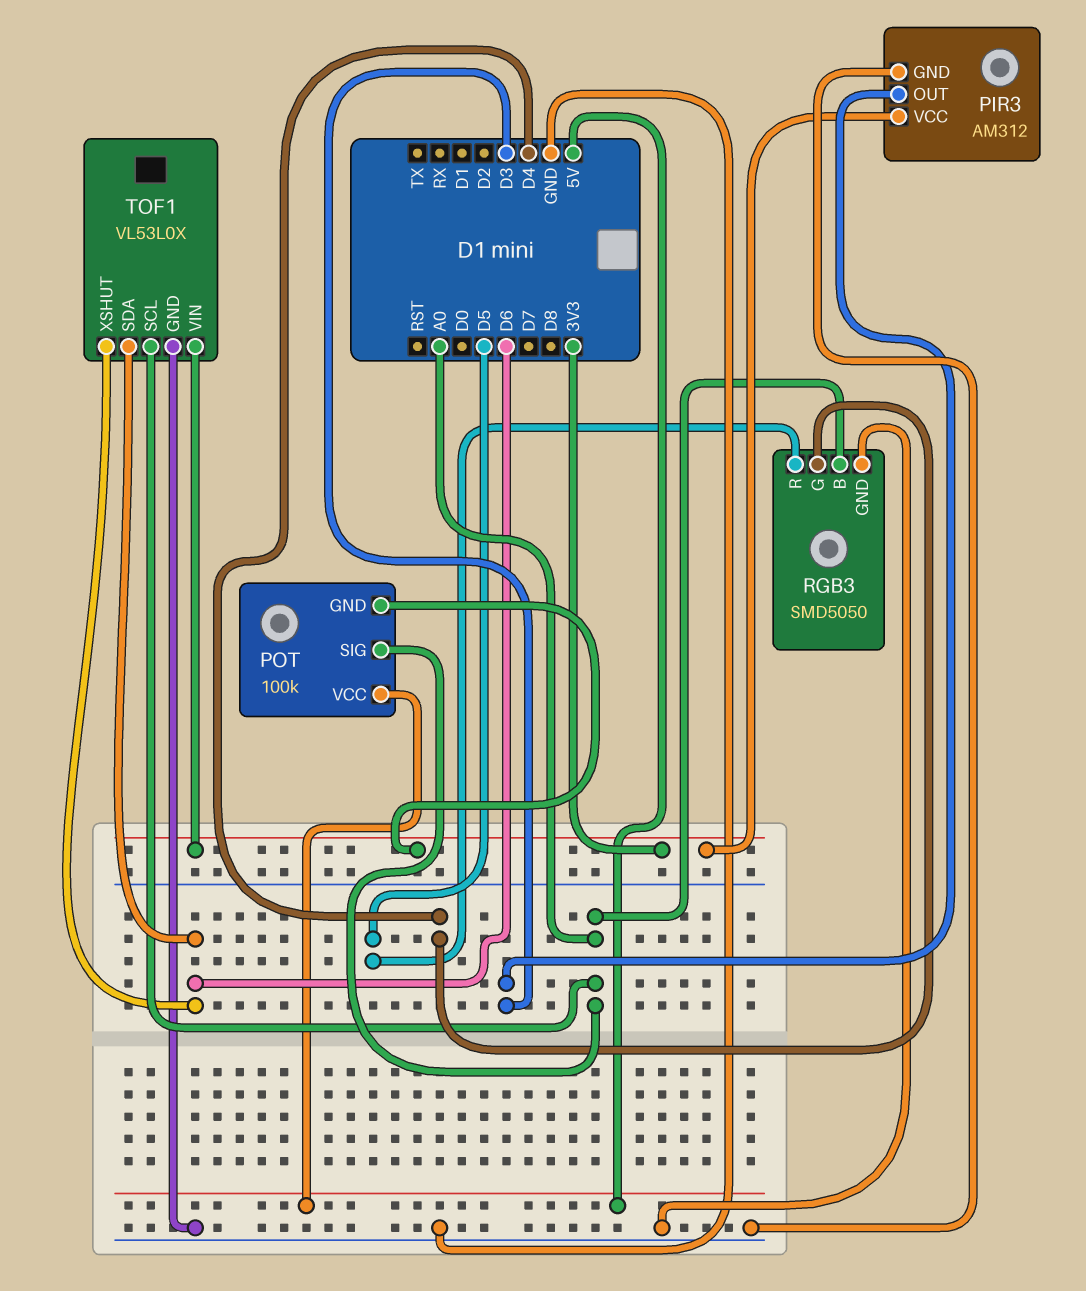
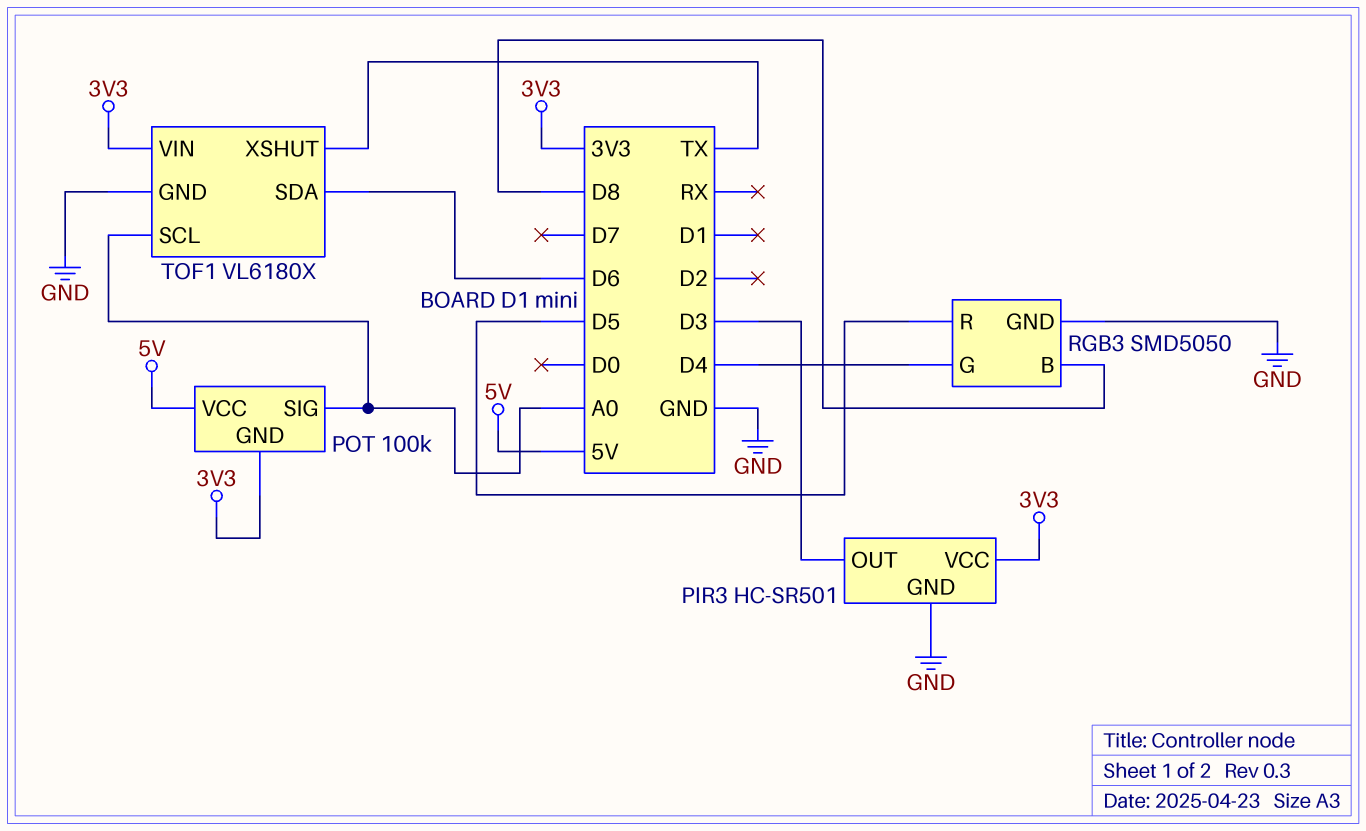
PIR3: AM312 -> HC-SR501
RGB3 pin B: A0 -> D8
TOF1: VL53L0X -> VL6180X
TOF1 pin XSHUT: D6 -> TX

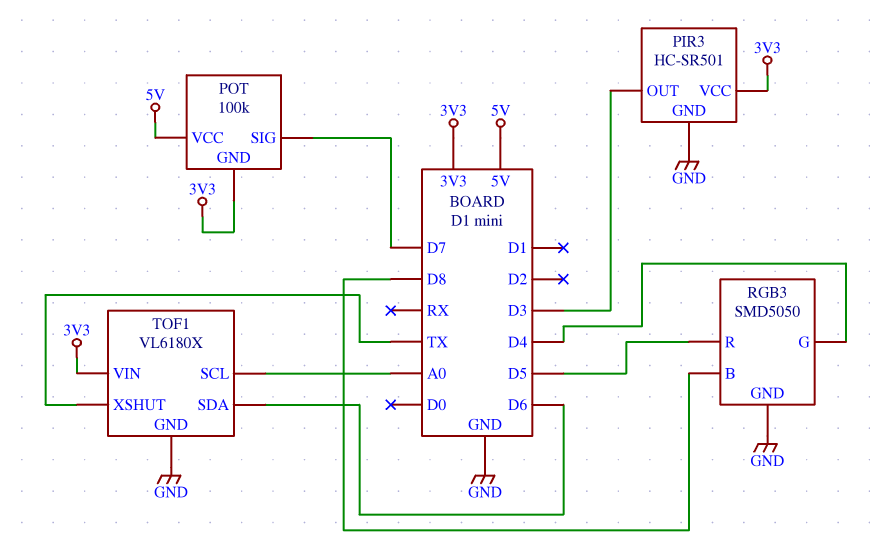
POT pin SIG: A0 -> D7

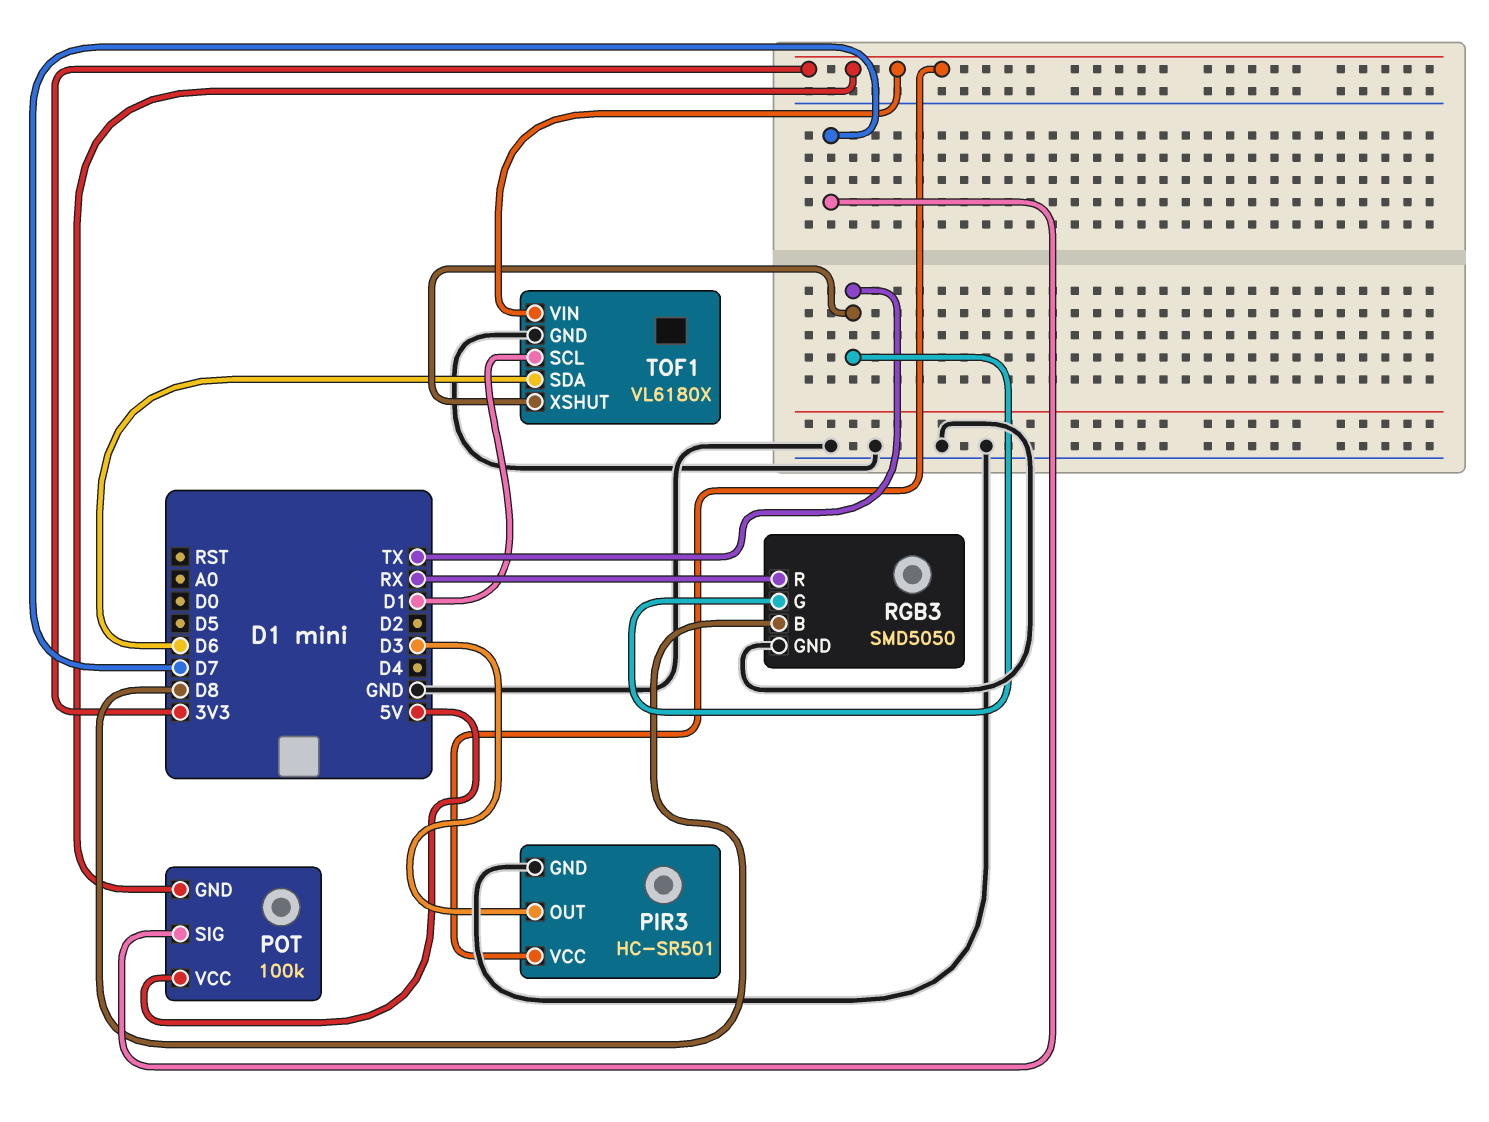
RGB3 pin G: D4 -> TX
RGB3 pin R: D5 -> RX
TOF1 pin SCL: A0 -> D1

